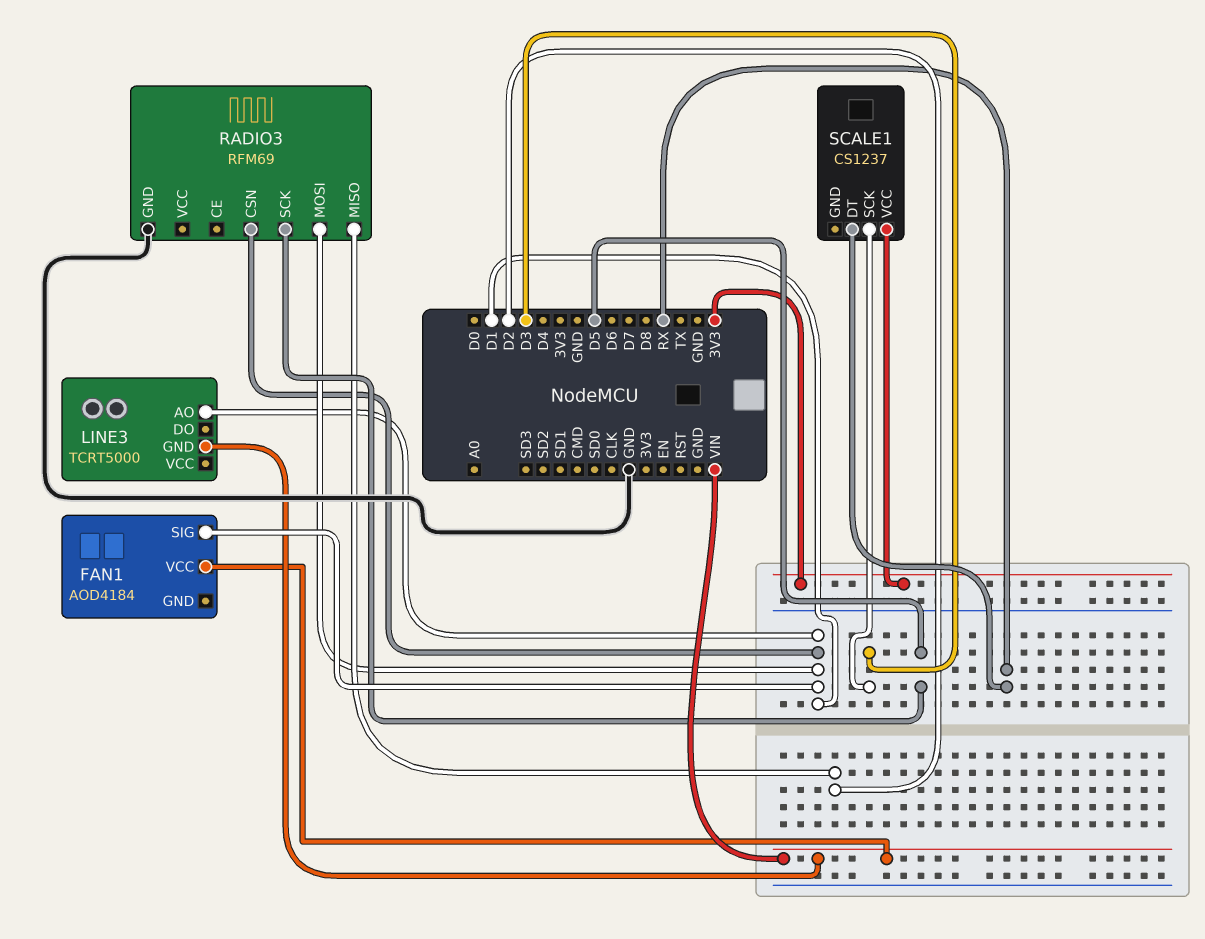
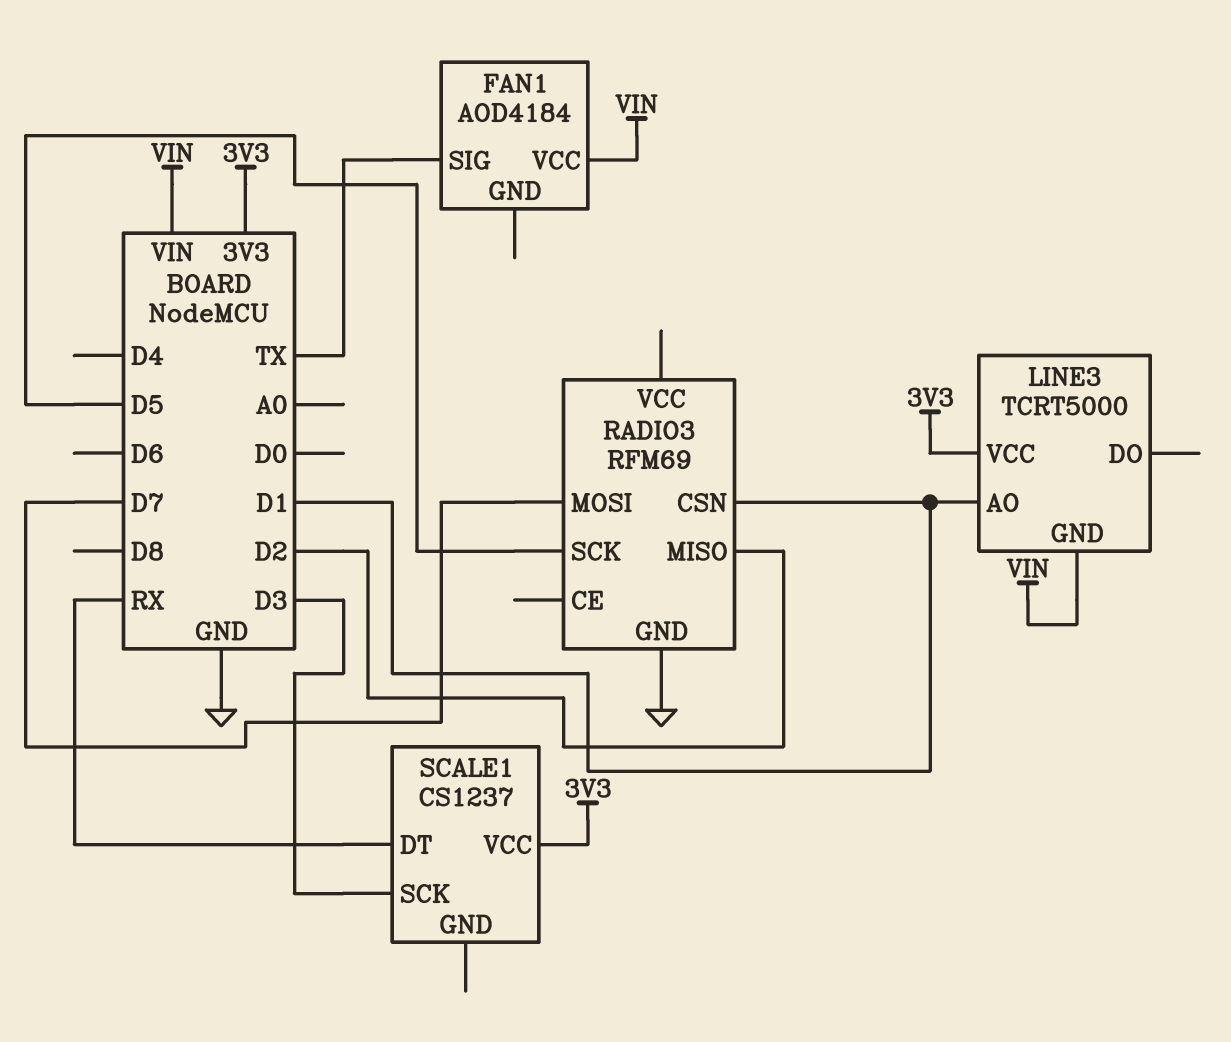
FAN1 pin SIG: D1 -> TX
LINE3 pin VCC: none -> 3V3
RADIO3 pin MOSI: D1 -> D7

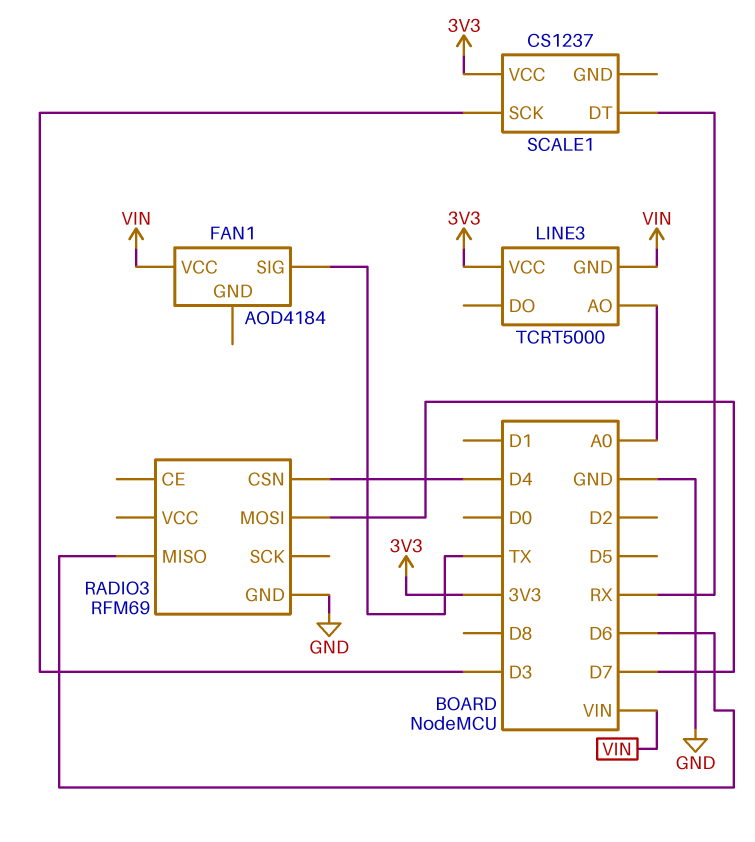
LINE3 pin AO: D1 -> A0
RADIO3 pin CSN: D1 -> D4
RADIO3 pin MISO: D2 -> D6
RADIO3 pin SCK: D5 -> none

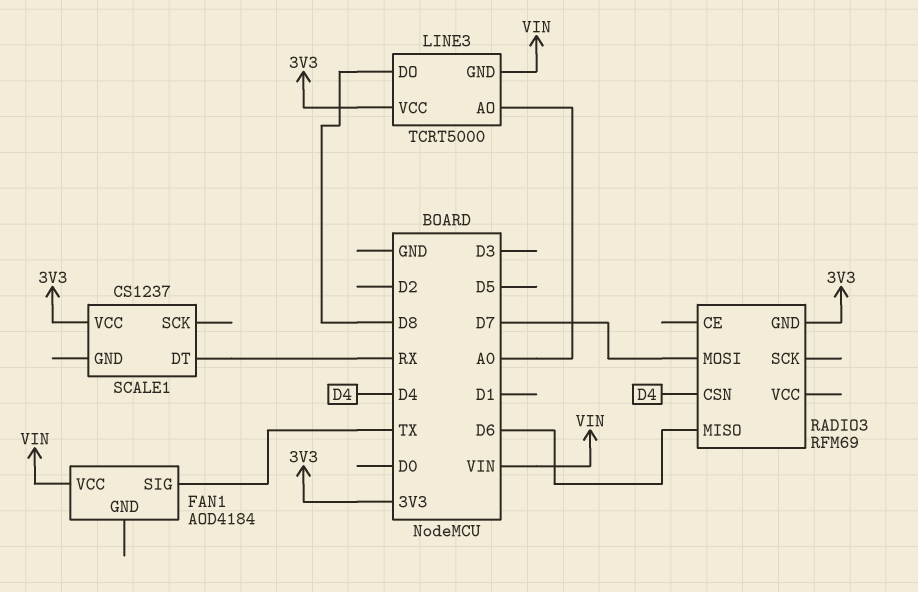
LINE3 pin DO: none -> D8
RADIO3 pin GND: GND -> 3V3
SCALE1 pin SCK: D3 -> none

